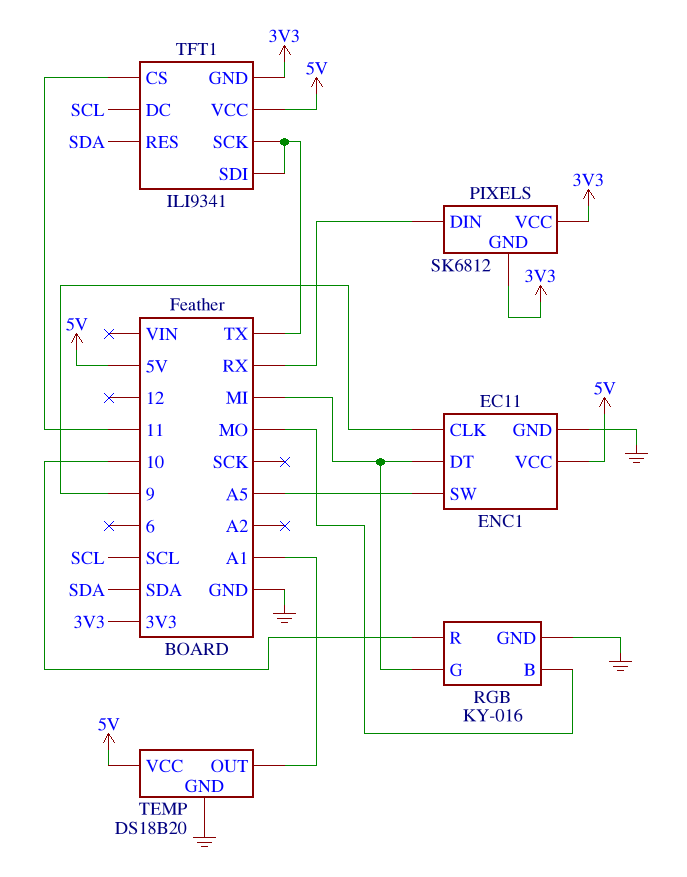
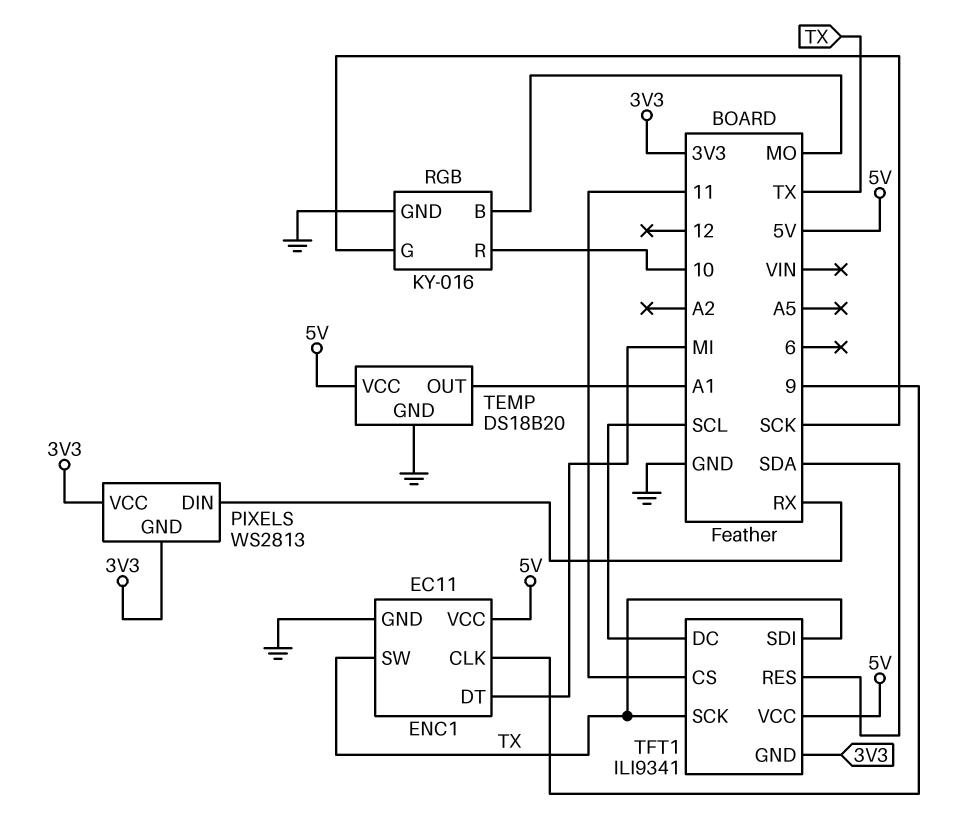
ENC1 pin SW: A5 -> TX
PIXELS: SK6812 -> WS2813
RGB pin G: MI -> SCK

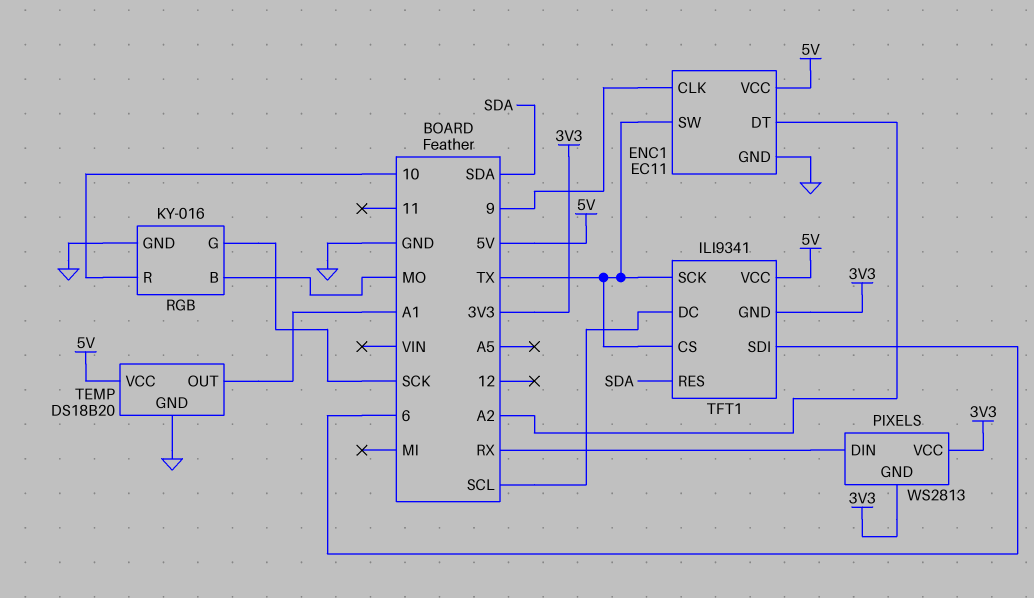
ENC1 pin DT: MI -> A2
TFT1 pin CS: 11 -> TX
TFT1 pin SDI: TX -> 6

